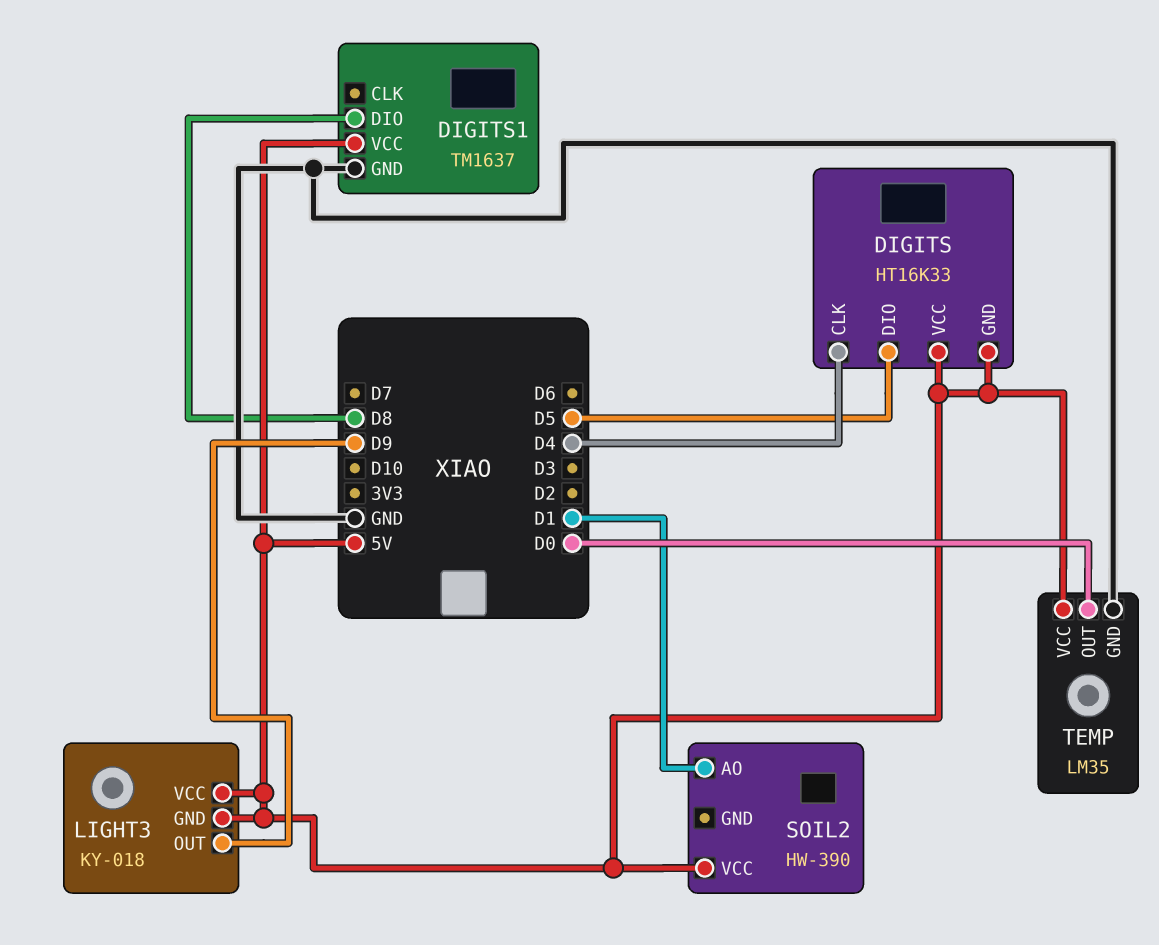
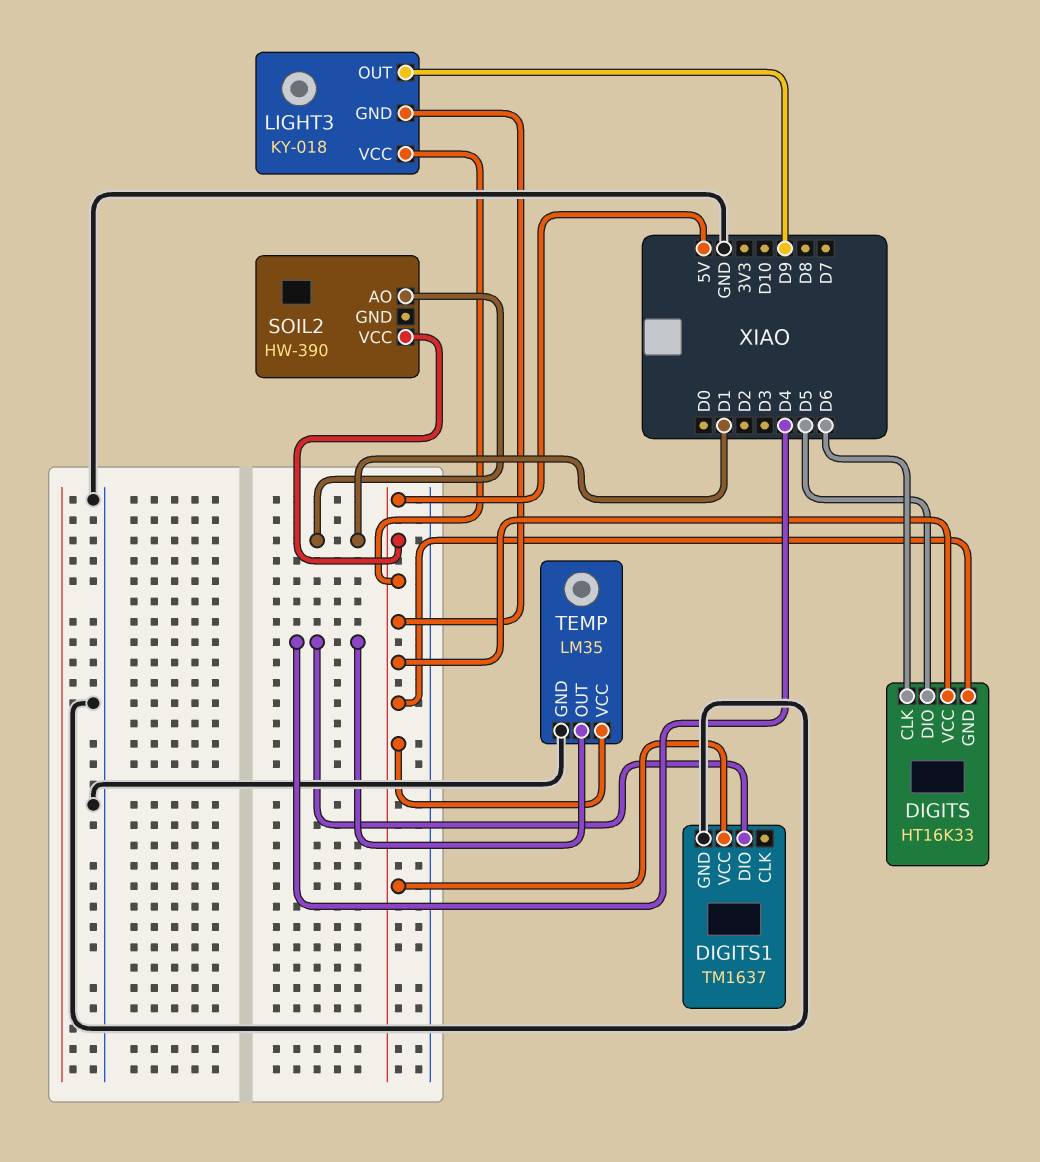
DIGITS pin CLK: D4 -> D6
DIGITS1 pin DIO: D8 -> D4
TEMP pin OUT: D0 -> D4

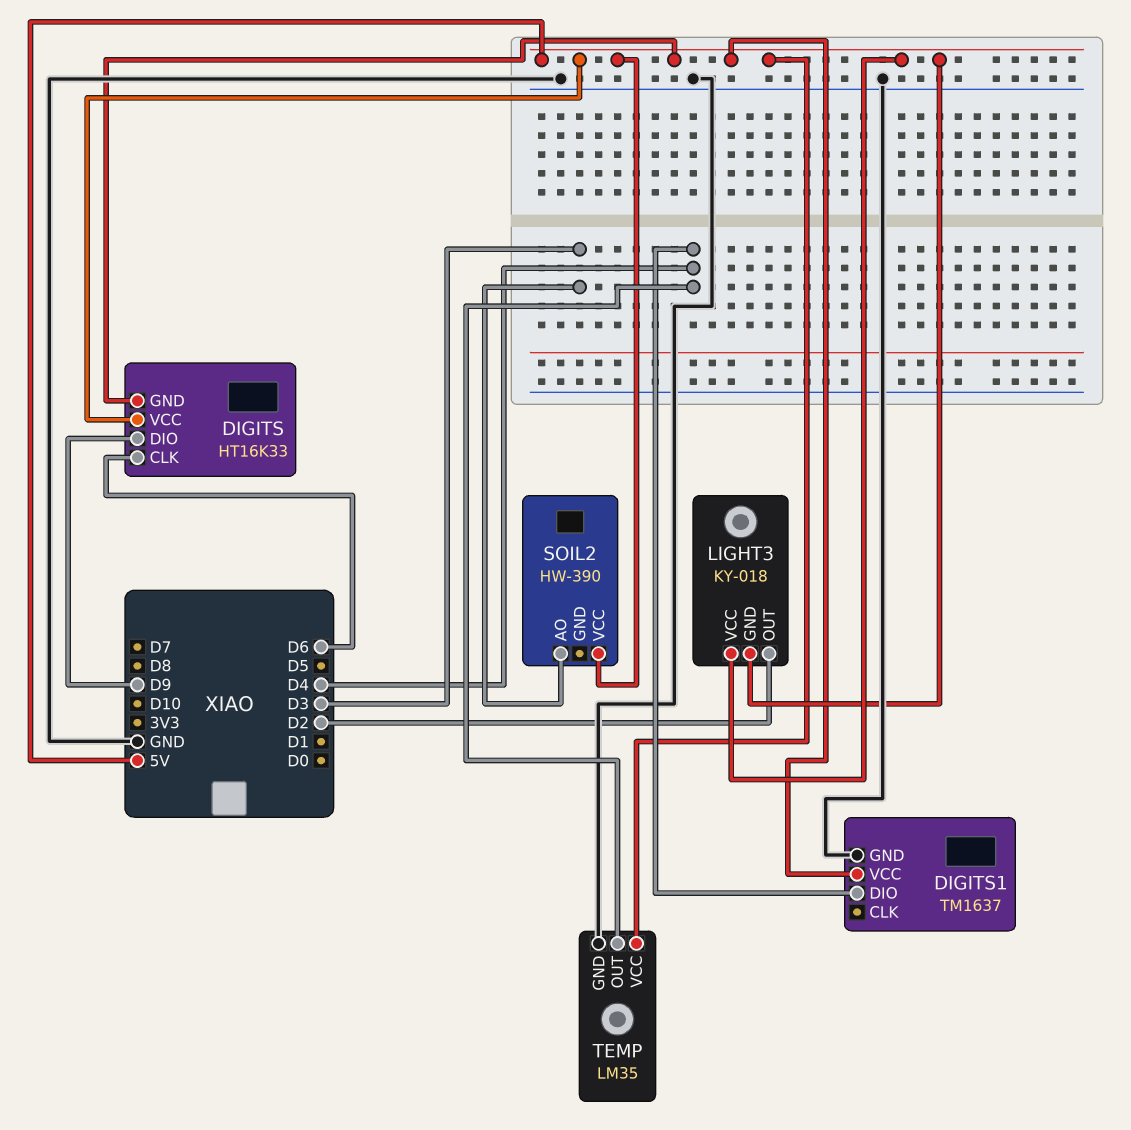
DIGITS pin DIO: D5 -> D9
LIGHT3 pin OUT: D9 -> D2
SOIL2 pin AO: D1 -> D3

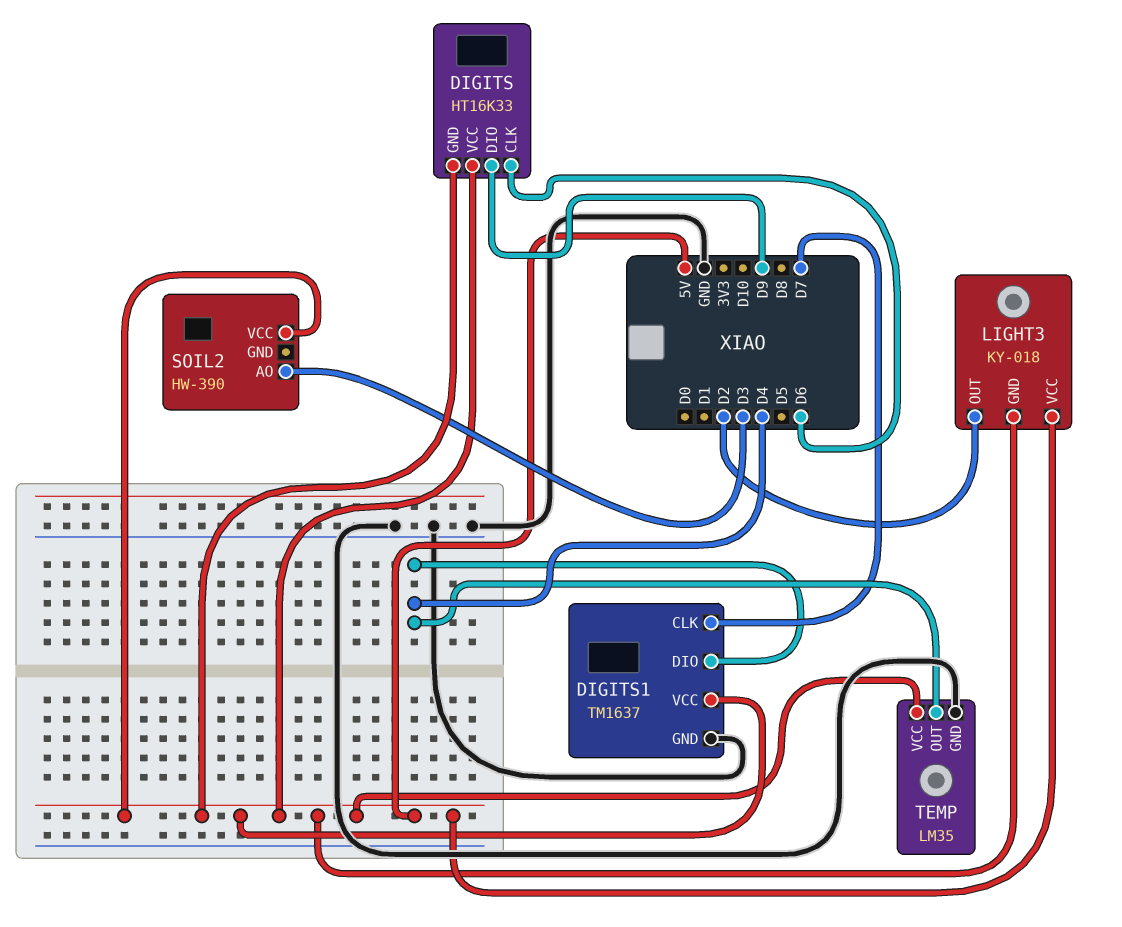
DIGITS1 pin CLK: none -> D7

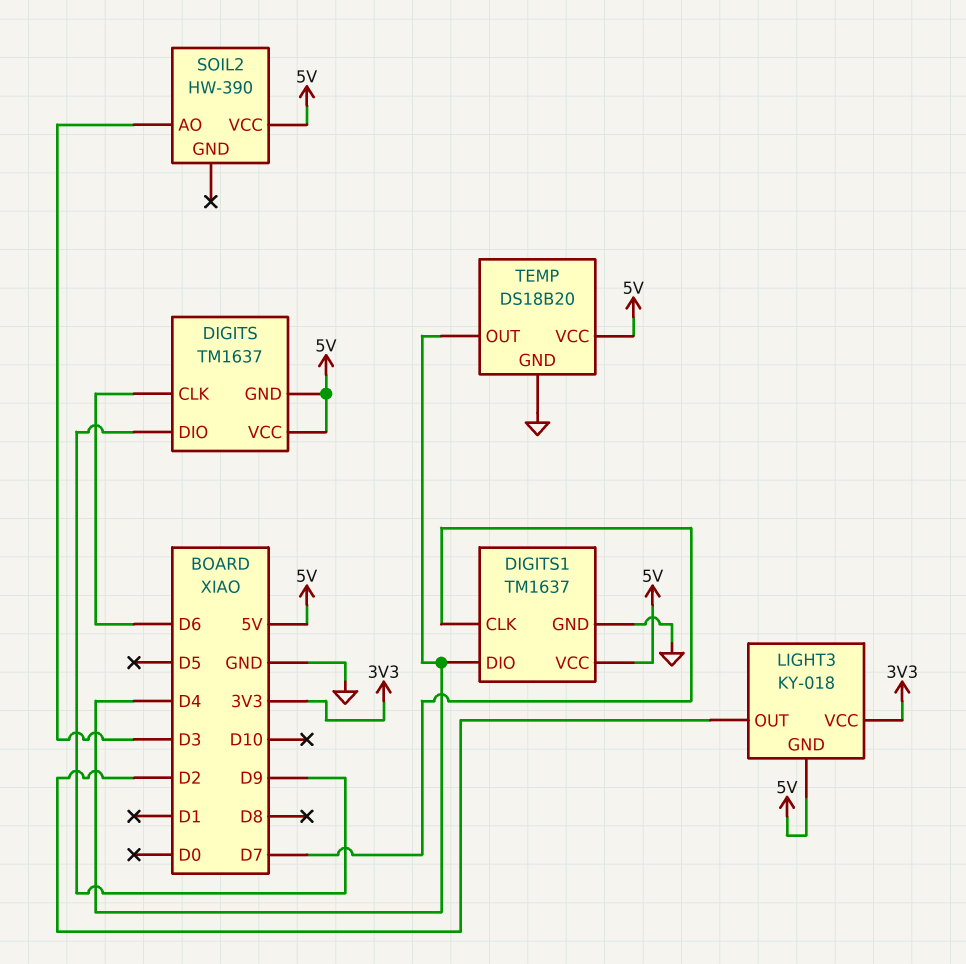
DIGITS: HT16K33 -> TM1637
LIGHT3 pin VCC: 5V -> 3V3
TEMP: LM35 -> DS18B20

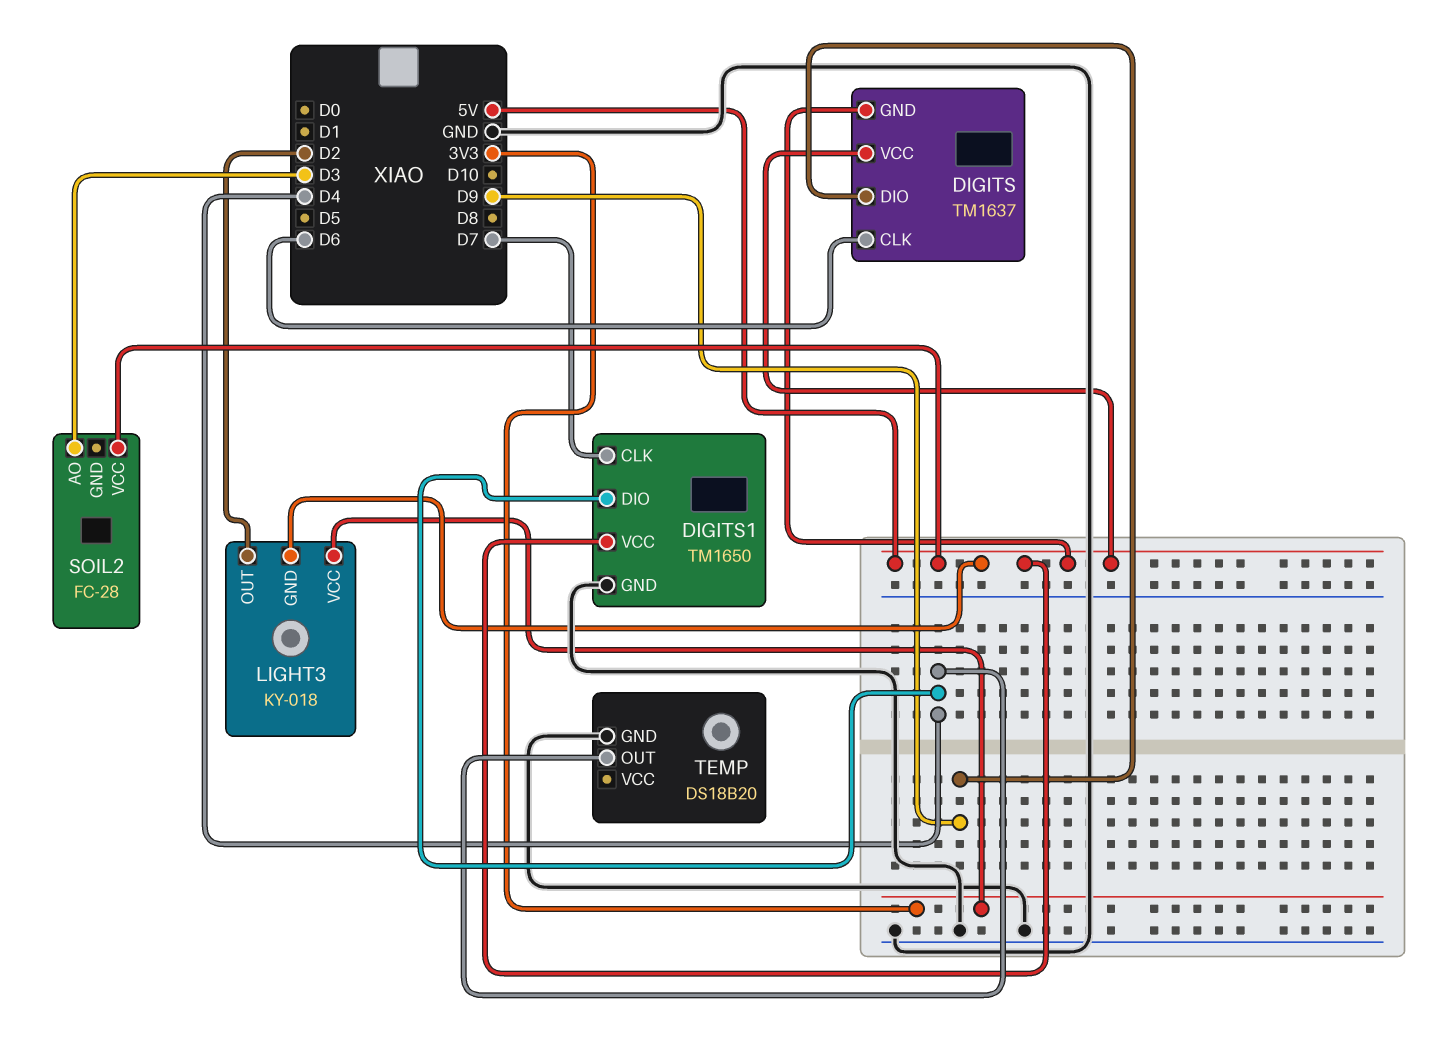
DIGITS1: TM1637 -> TM1650
SOIL2: HW-390 -> FC-28
TEMP pin VCC: 5V -> none

